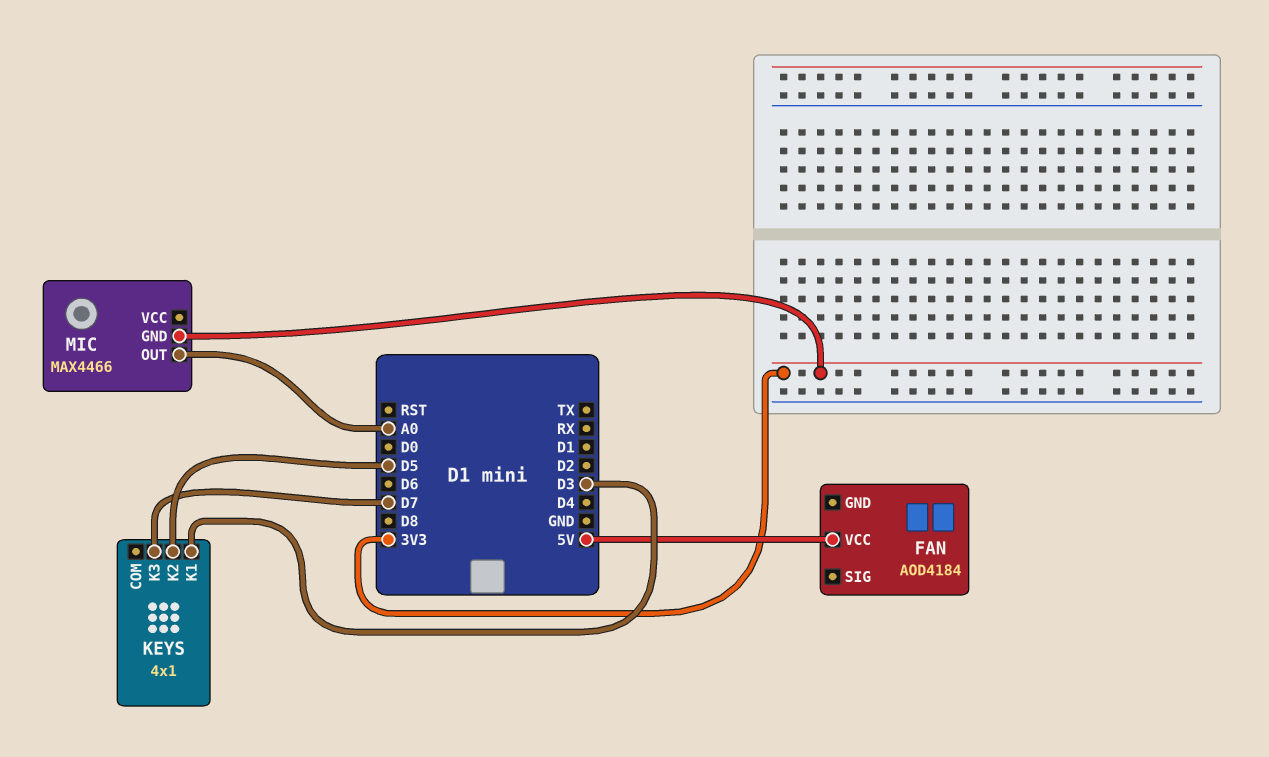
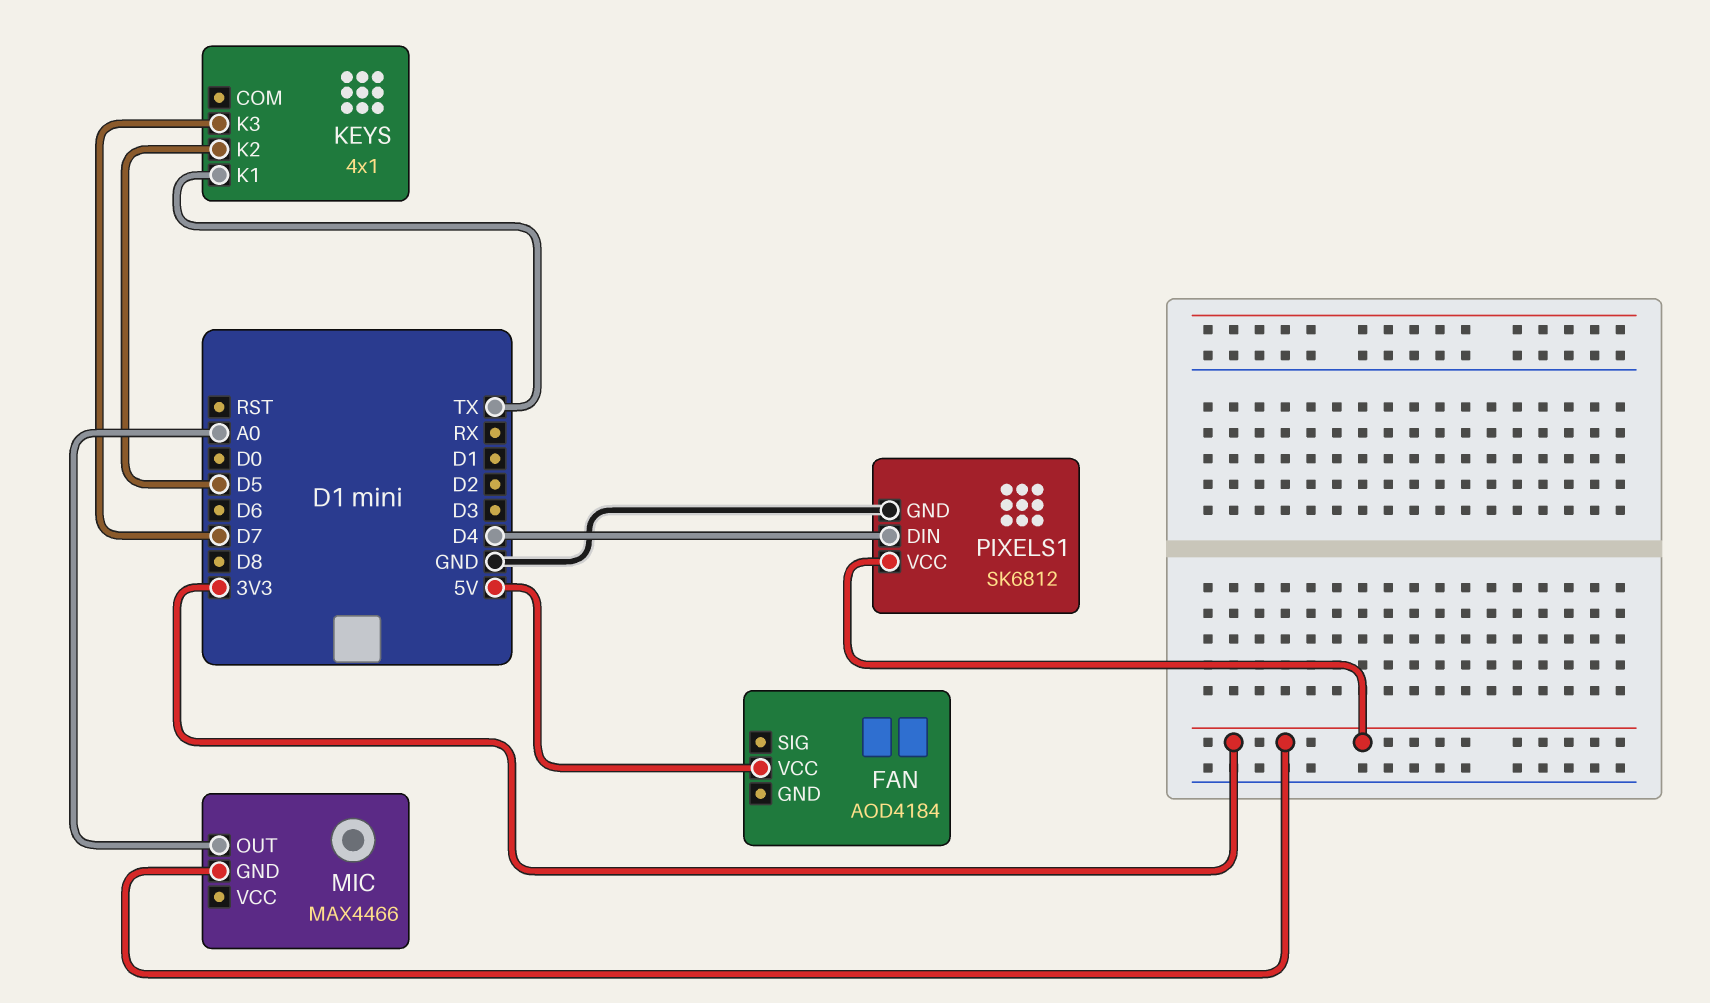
KEYS pin K1: D3 -> TX
PIXELS1: none -> SK6812
PIXELS1 pin DIN: none -> D4
PIXELS1 pin GND: none -> GND
PIXELS1 pin VCC: none -> 3V3

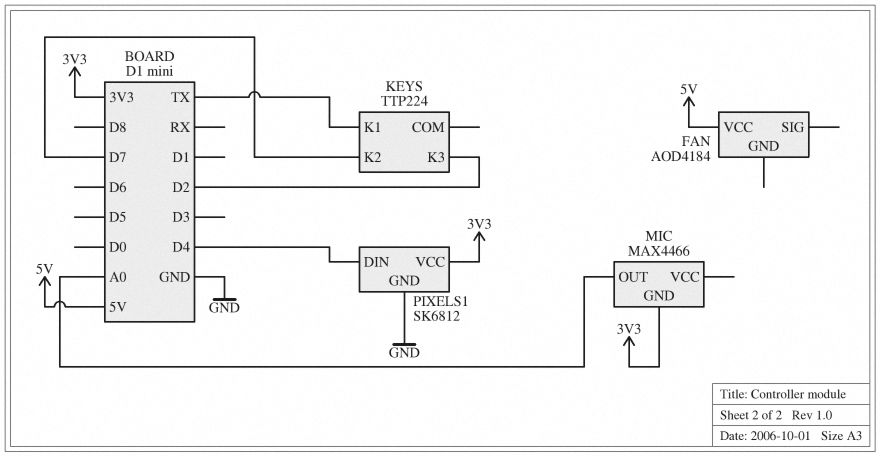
KEYS: 4x1 -> TTP224
KEYS pin K2: D5 -> D7
KEYS pin K3: D7 -> D2

